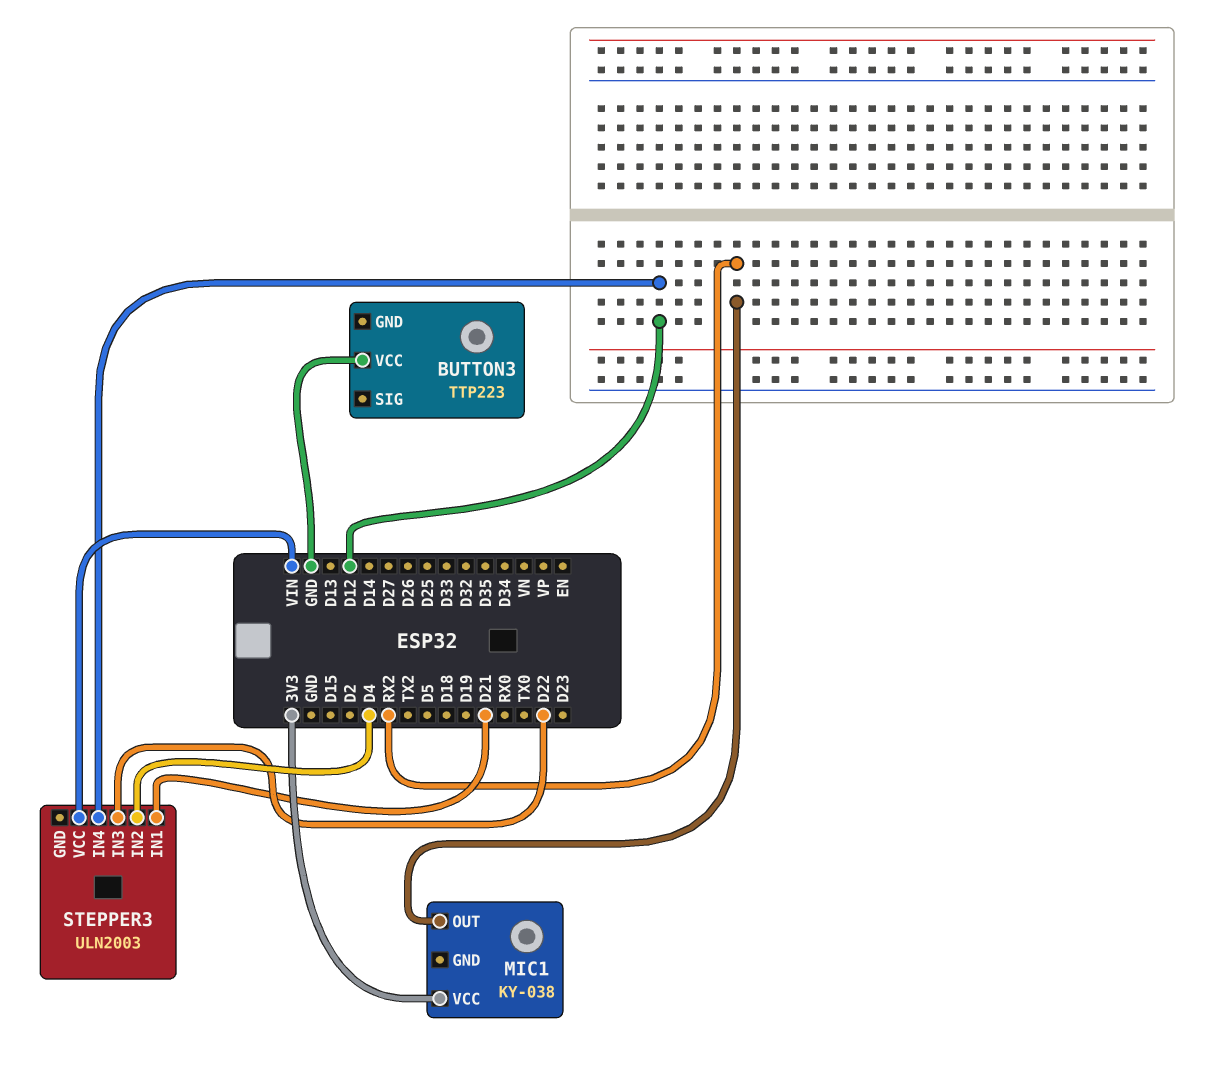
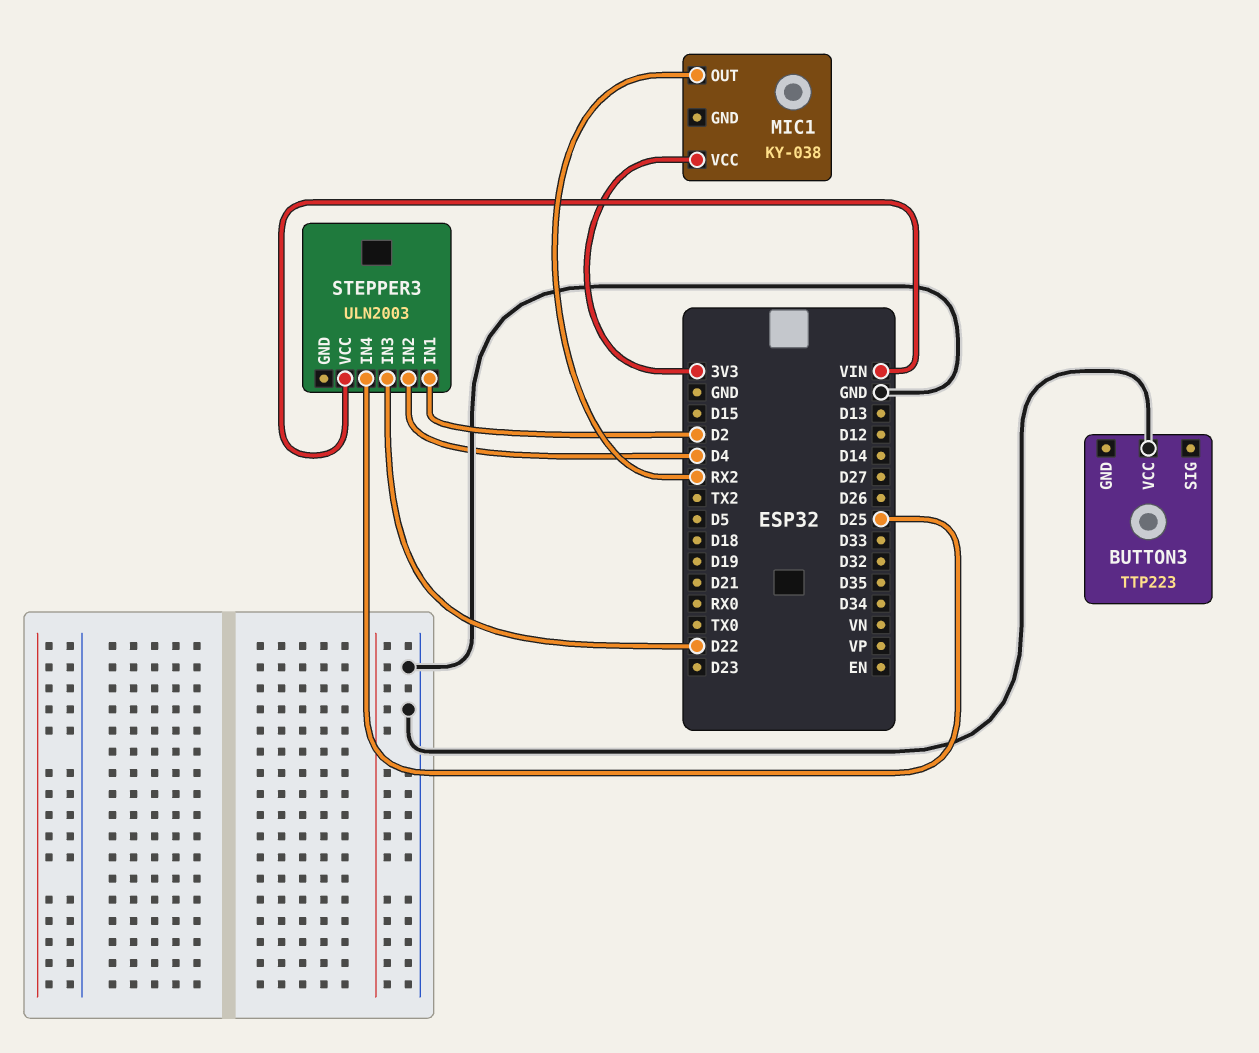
STEPPER3 pin IN1: D21 -> D2
STEPPER3 pin IN4: D12 -> D25

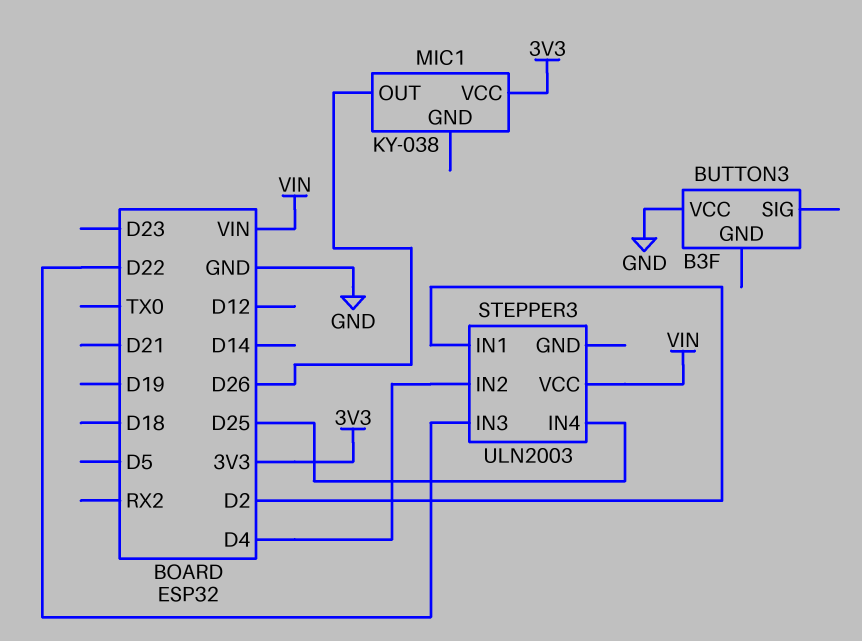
BUTTON3: TTP223 -> B3F
MIC1 pin OUT: RX2 -> D26

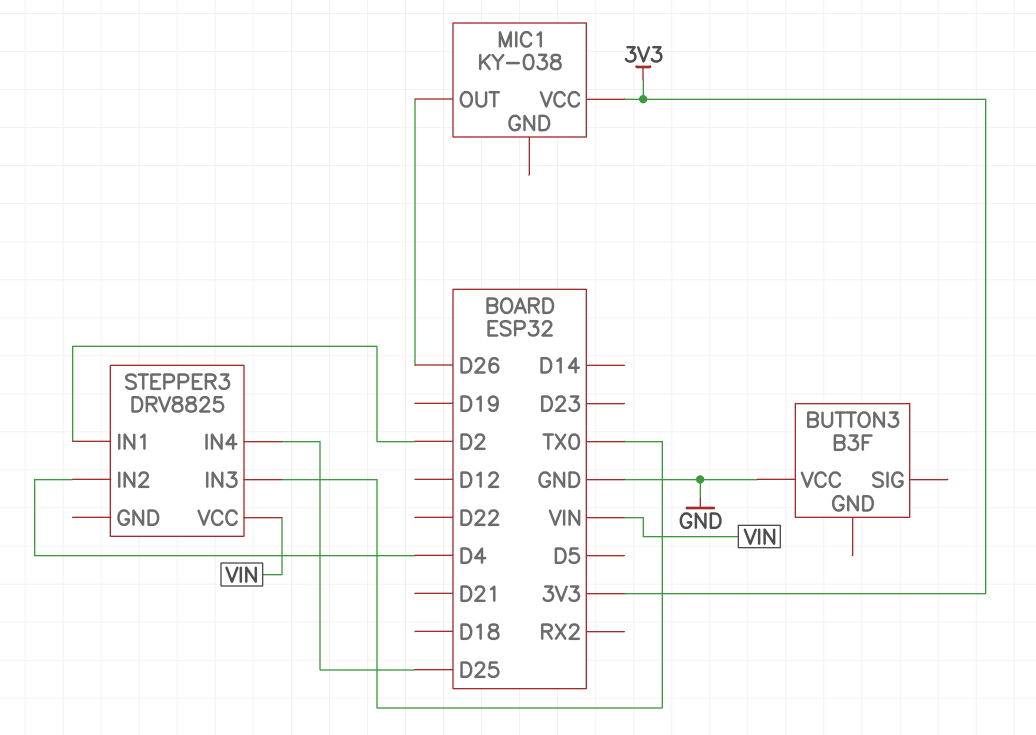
STEPPER3: ULN2003 -> DRV8825
STEPPER3 pin IN3: D22 -> TX0

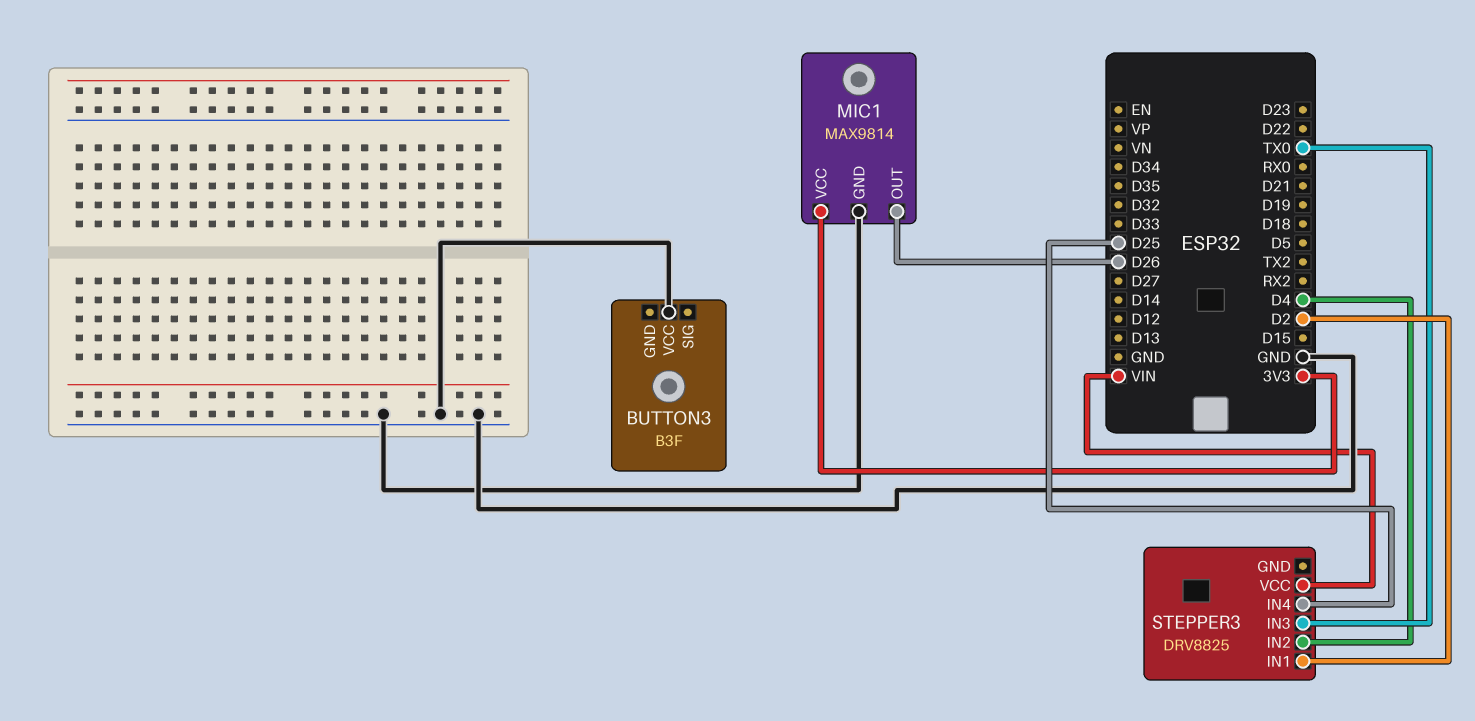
MIC1: KY-038 -> MAX9814
MIC1 pin GND: none -> GND

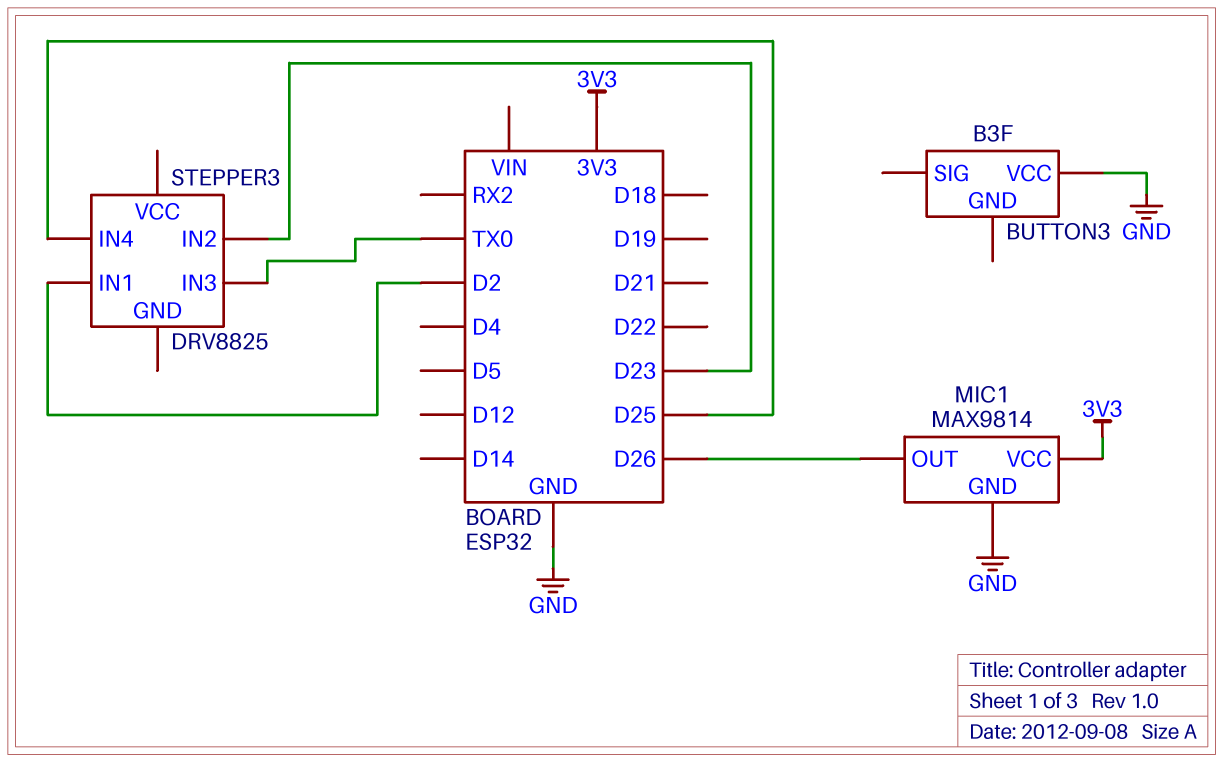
STEPPER3 pin IN2: D4 -> D23
STEPPER3 pin VCC: VIN -> none

